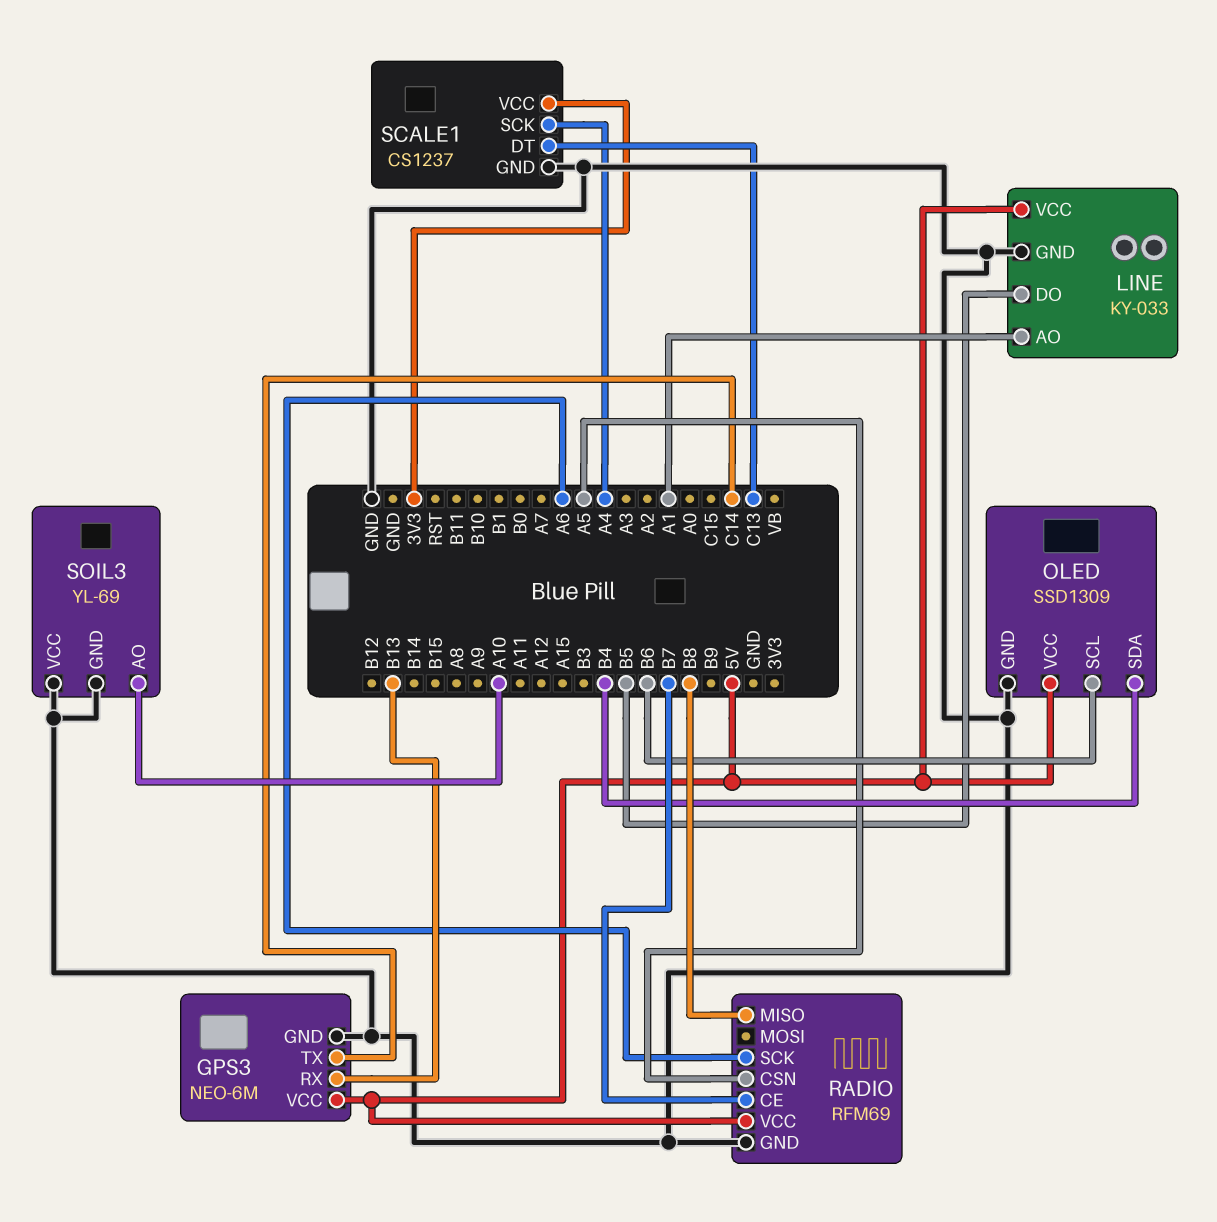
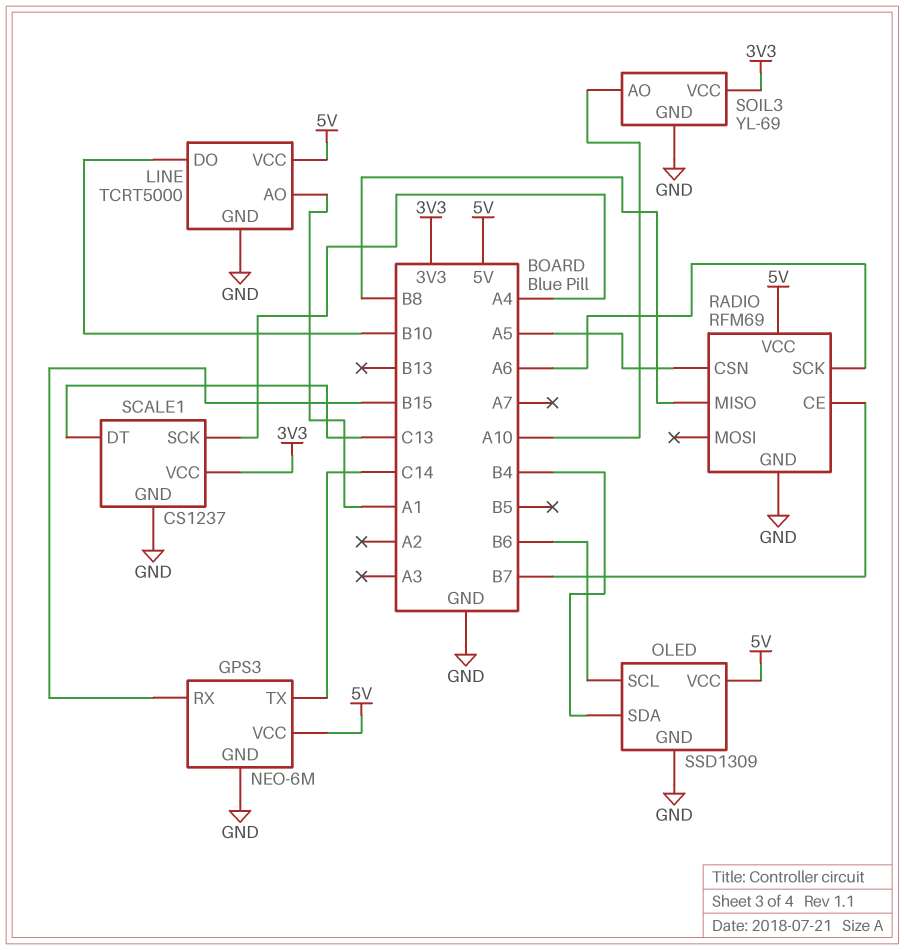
GPS3 pin RX: B13 -> B15
LINE: KY-033 -> TCRT5000
LINE pin DO: B5 -> B10
SOIL3 pin VCC: GND -> 3V3

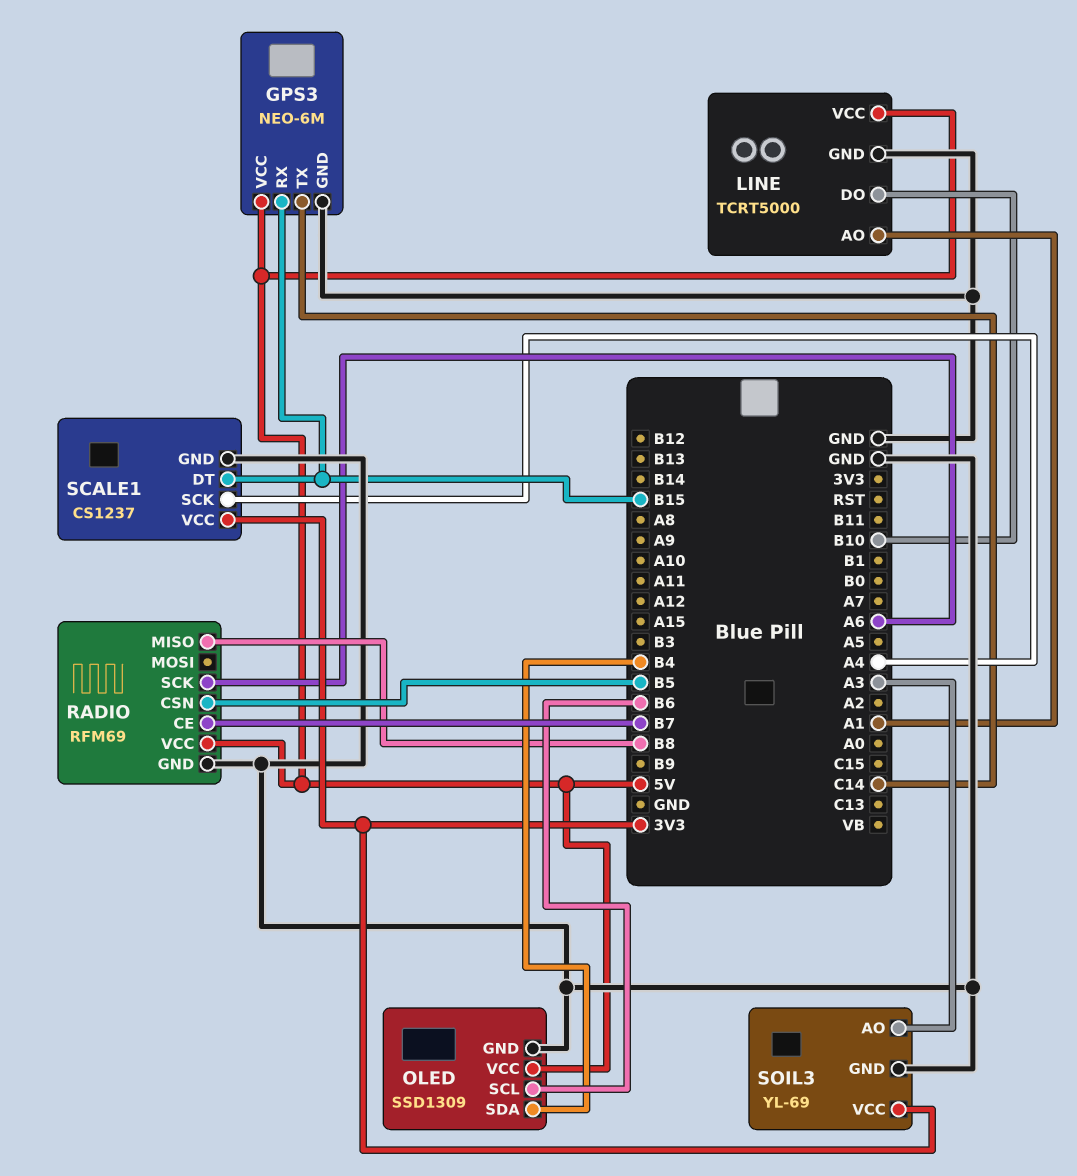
RADIO pin CSN: A5 -> B5
SCALE1 pin DT: C13 -> B15
SOIL3 pin AO: A10 -> A3

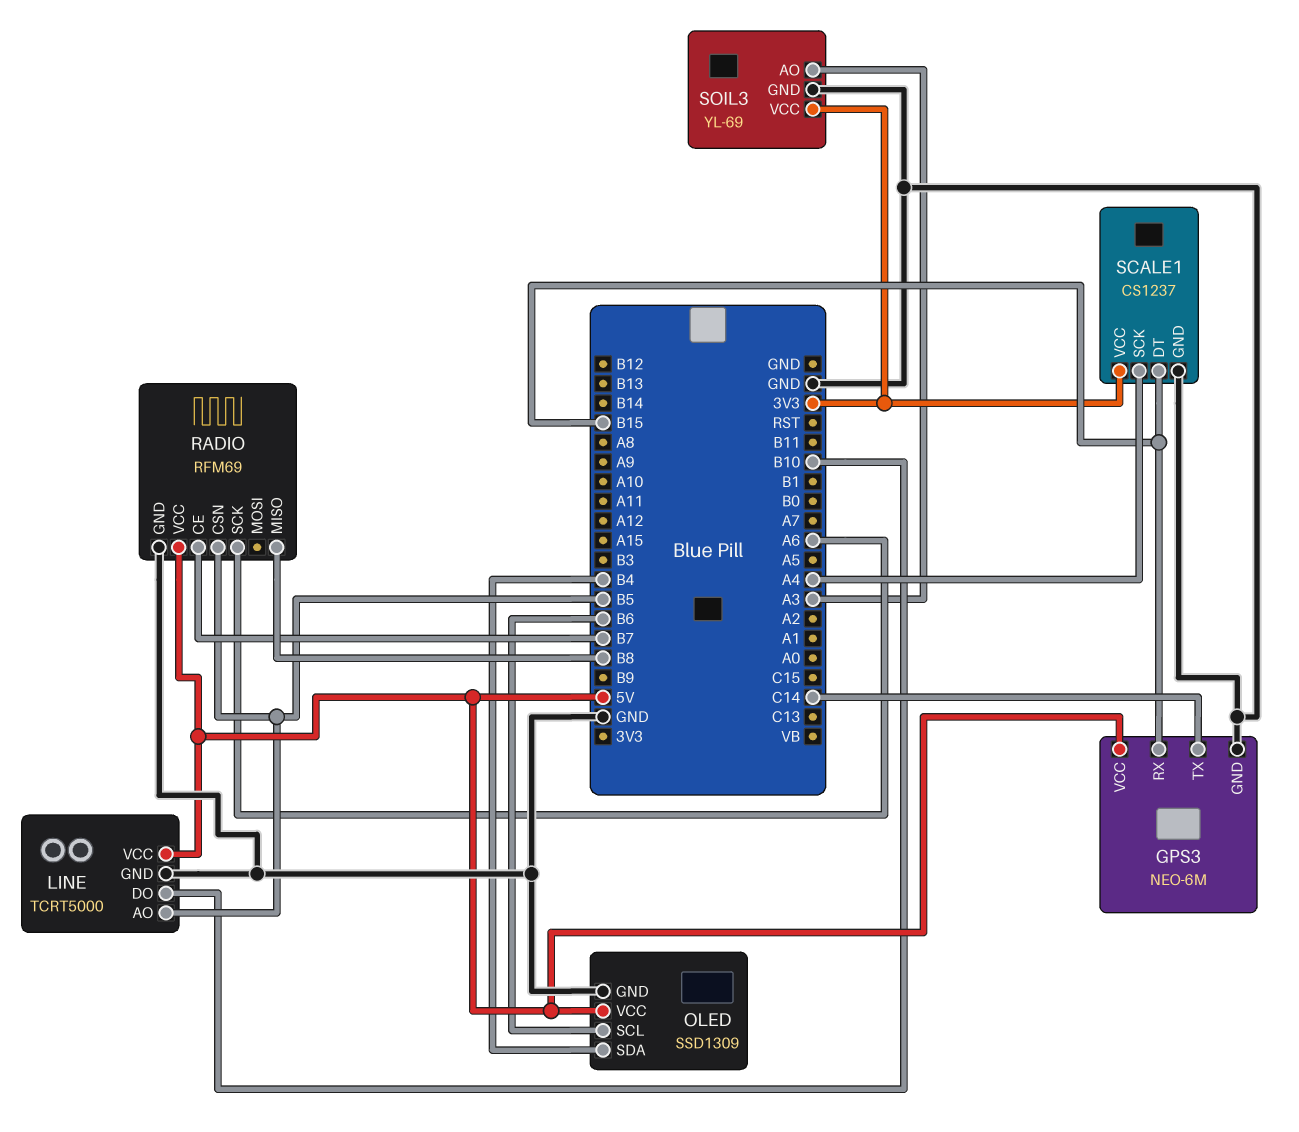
LINE pin AO: A1 -> B5

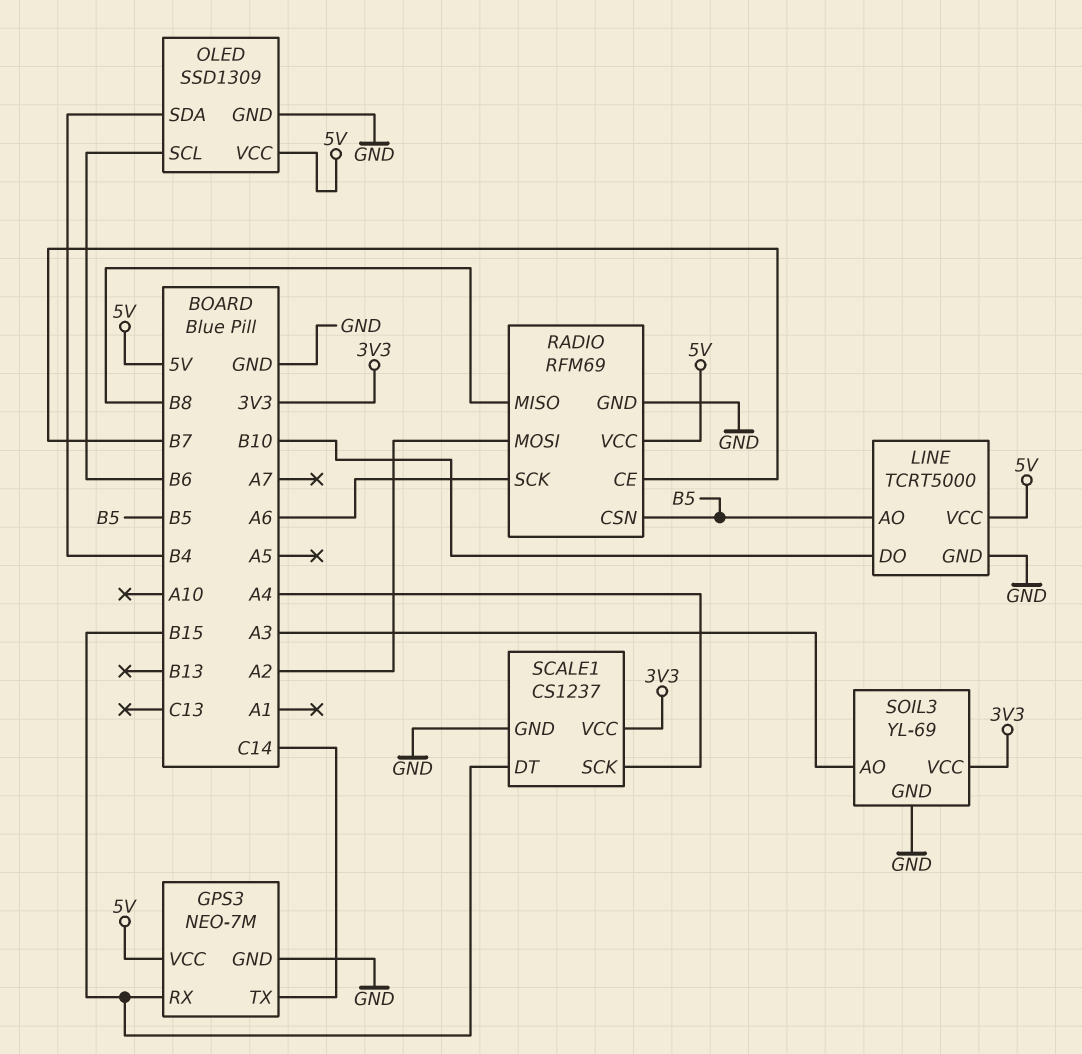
GPS3: NEO-6M -> NEO-7M
RADIO pin MOSI: none -> A2

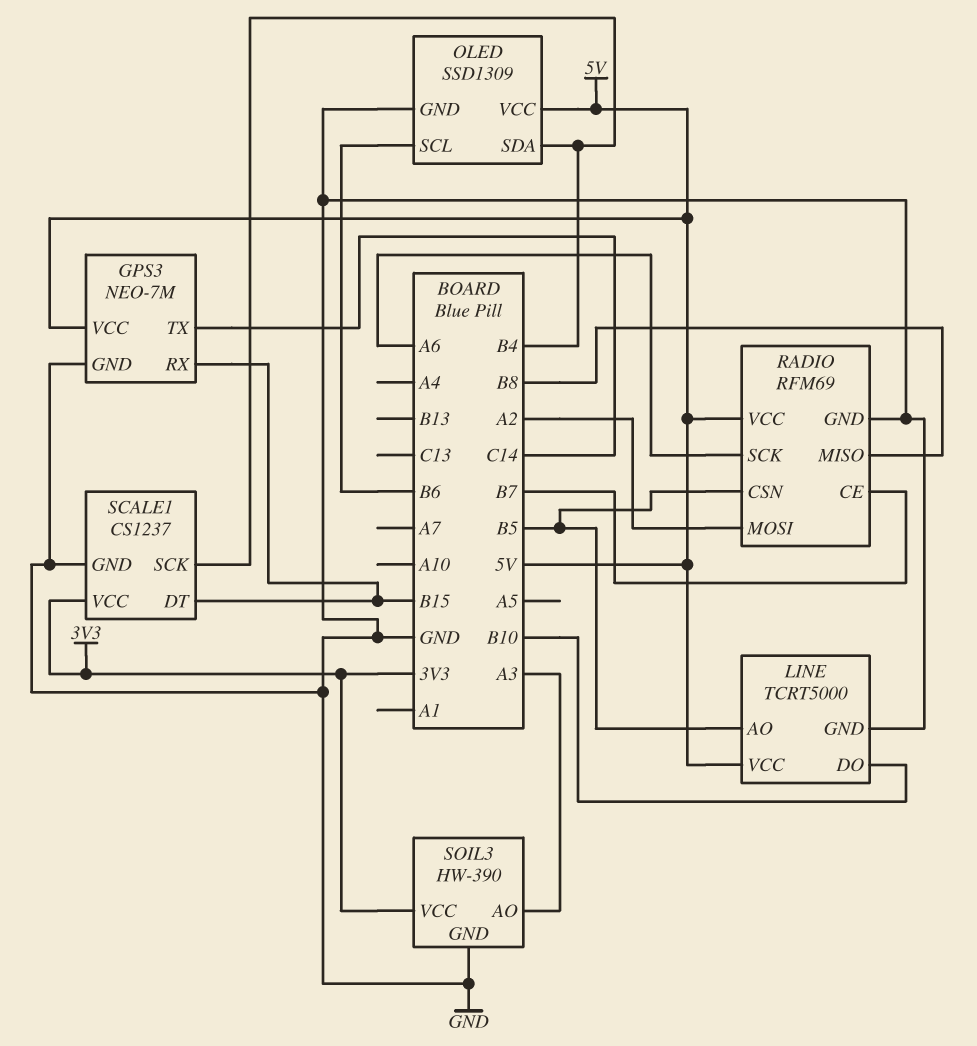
SCALE1 pin SCK: A4 -> B4
SOIL3: YL-69 -> HW-390

